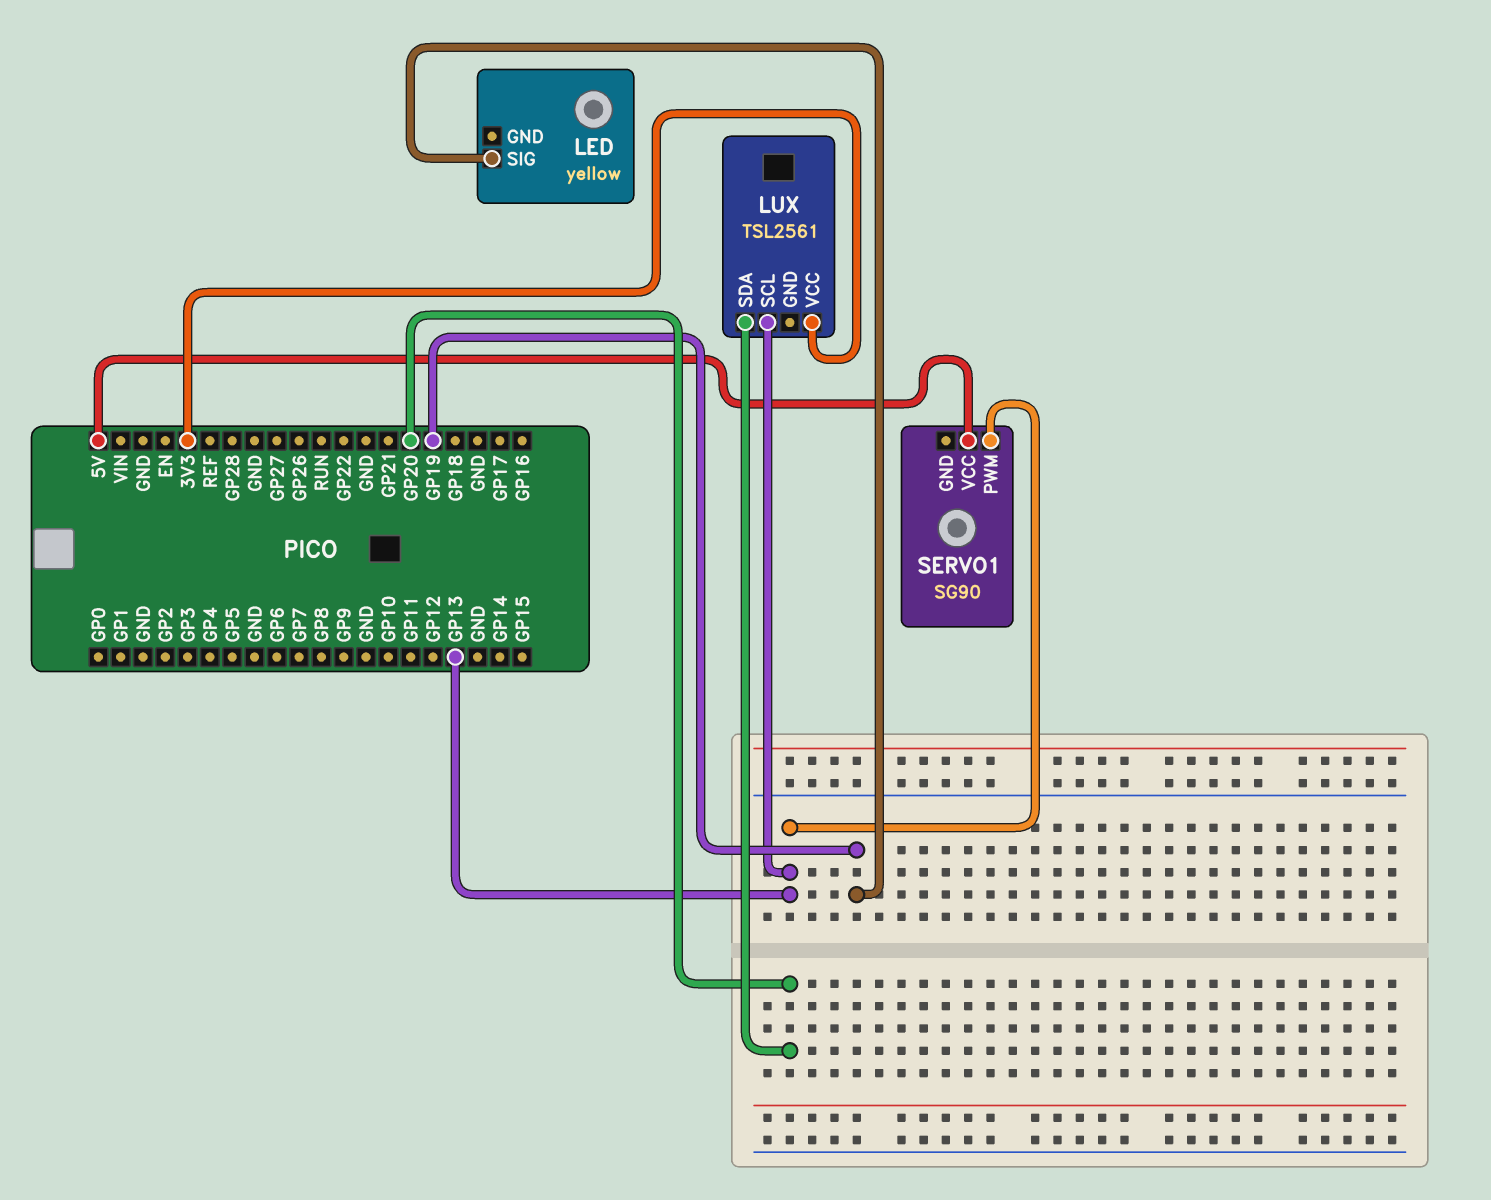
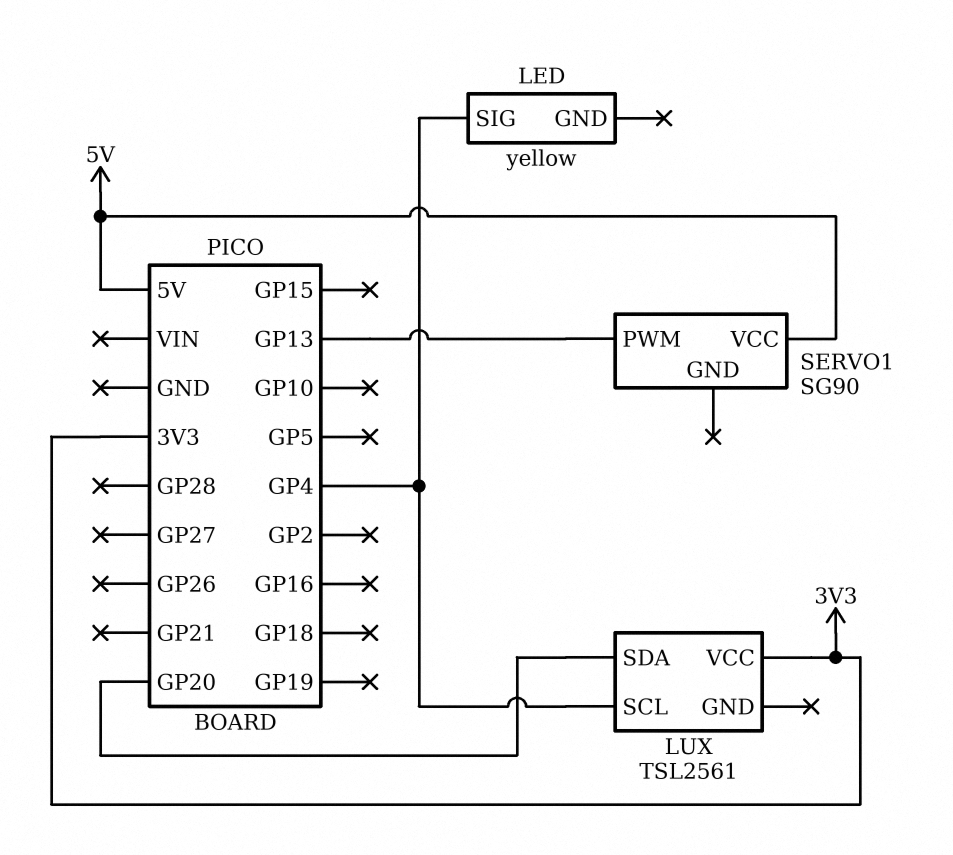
LED pin SIG: GP19 -> GP4
LUX pin SCL: GP13 -> GP4

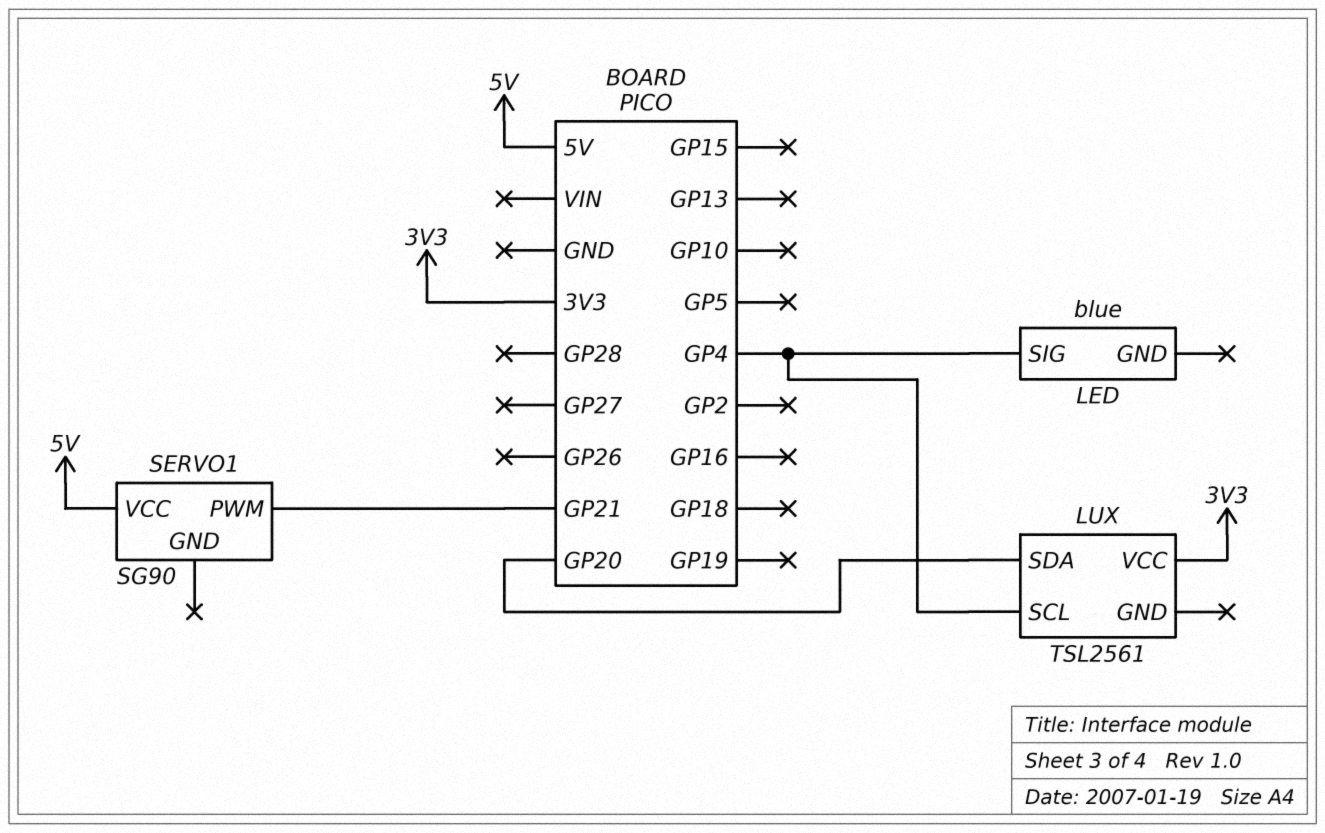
LED: yellow -> blue
SERVO1 pin PWM: GP13 -> GP21

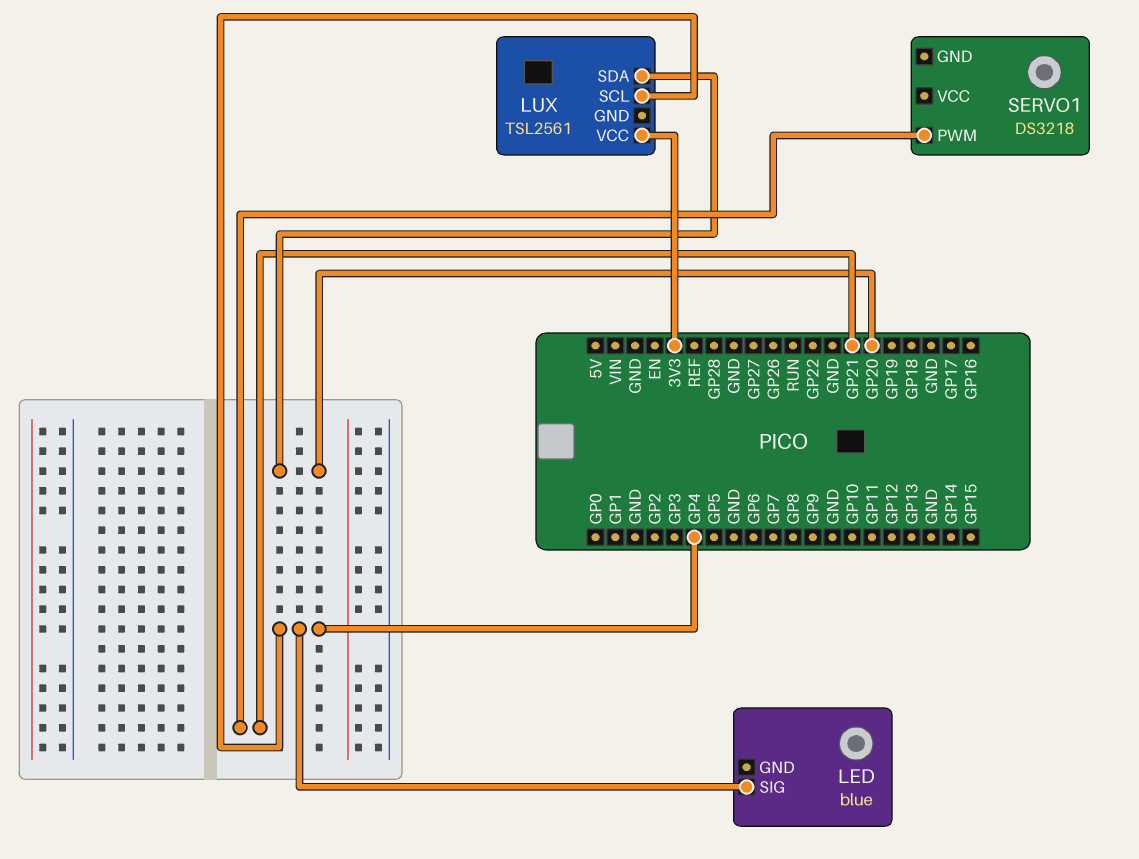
SERVO1: SG90 -> DS3218
SERVO1 pin VCC: 5V -> none

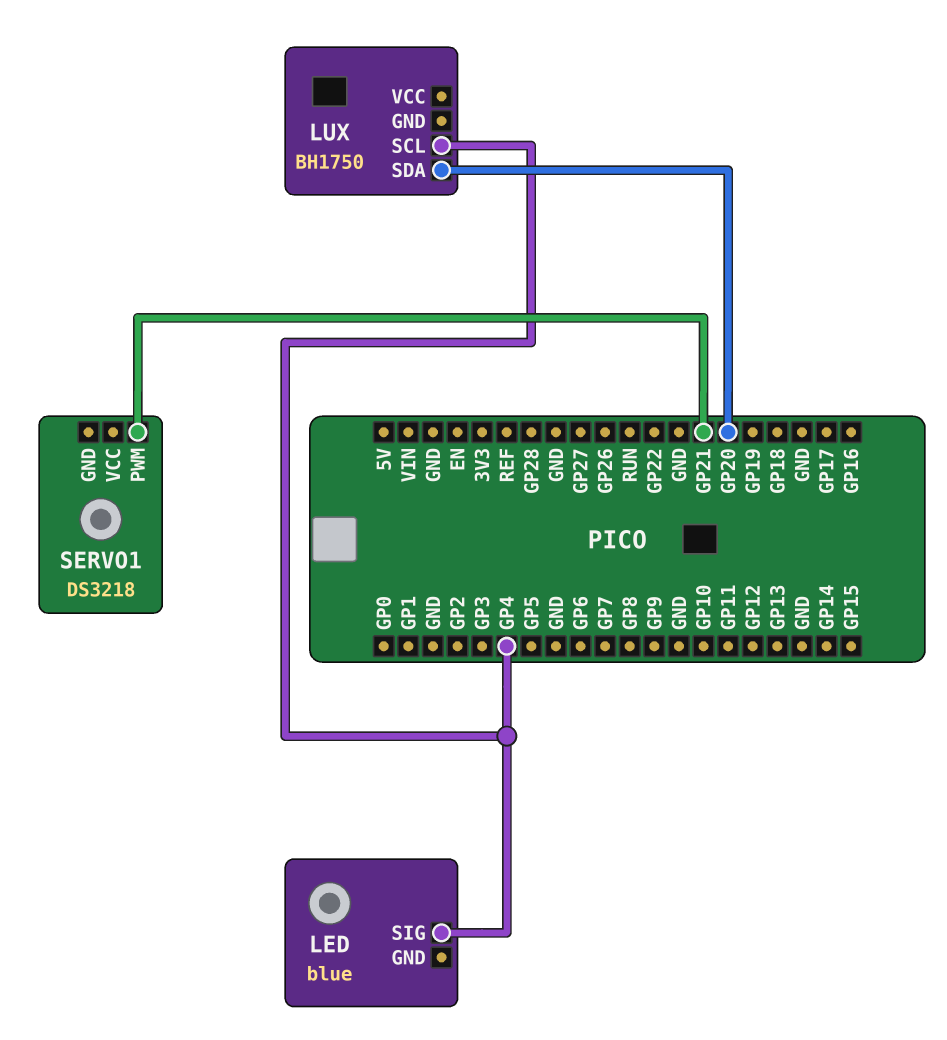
LUX: TSL2561 -> BH1750
LUX pin VCC: 3V3 -> none

